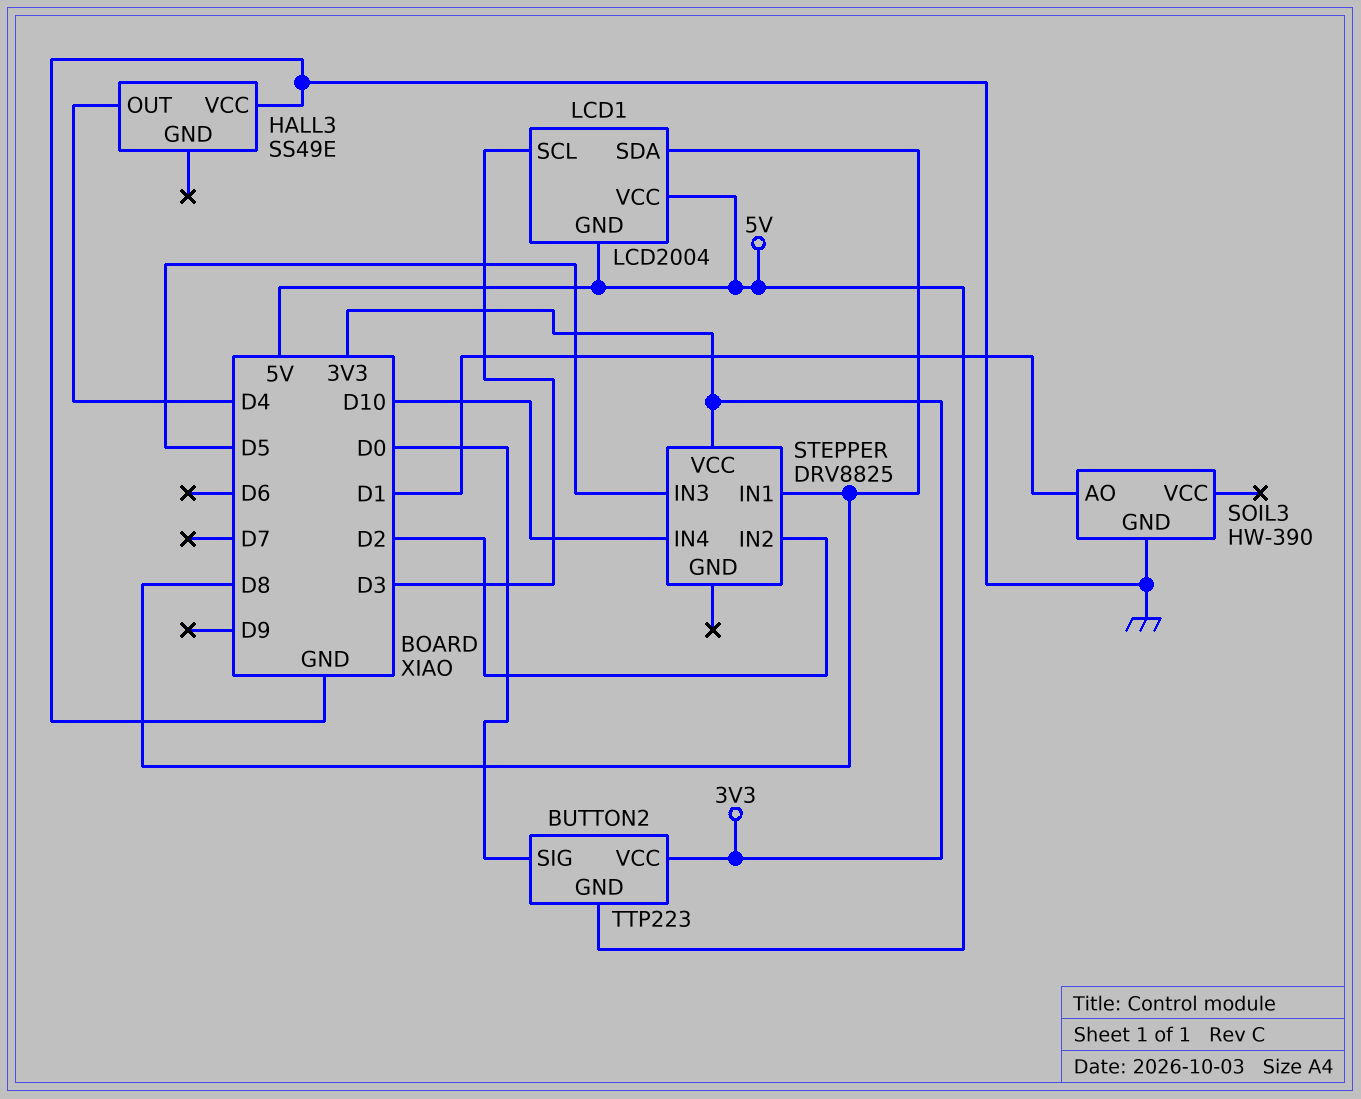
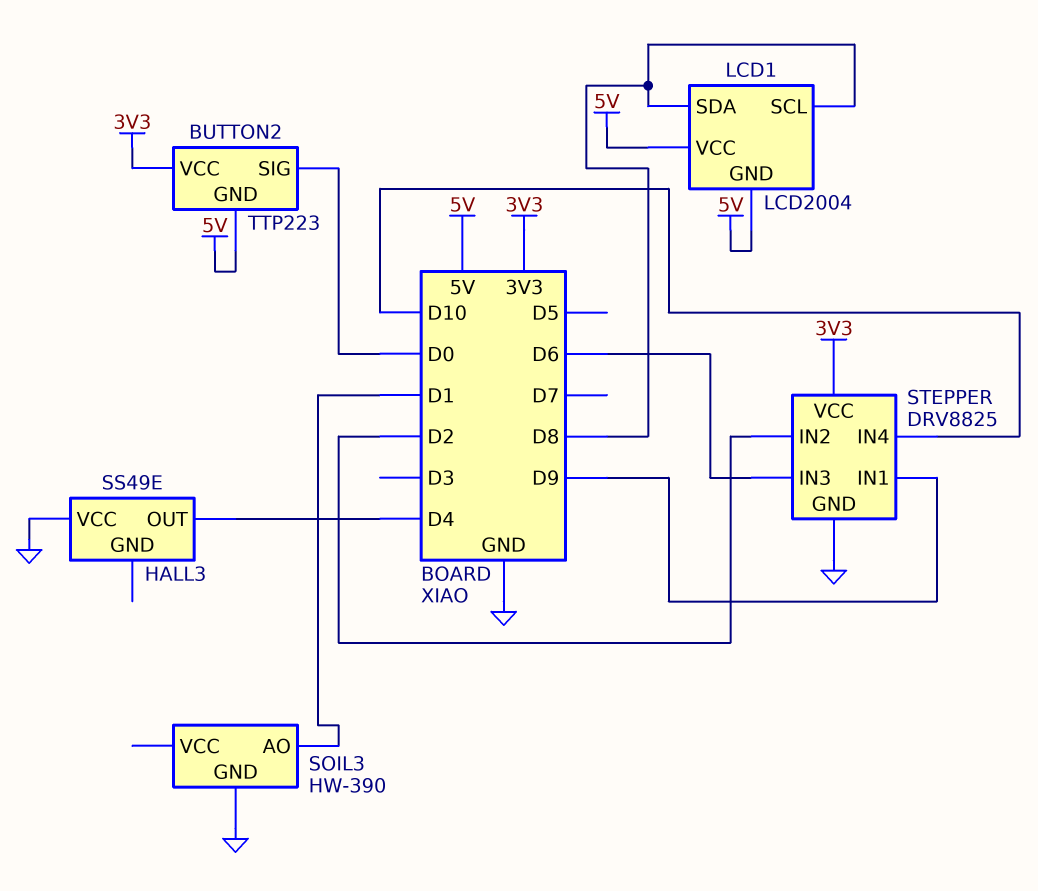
LCD1 pin SCL: D3 -> D8
STEPPER pin GND: none -> GND
STEPPER pin IN1: D8 -> D9
STEPPER pin IN3: D5 -> D6

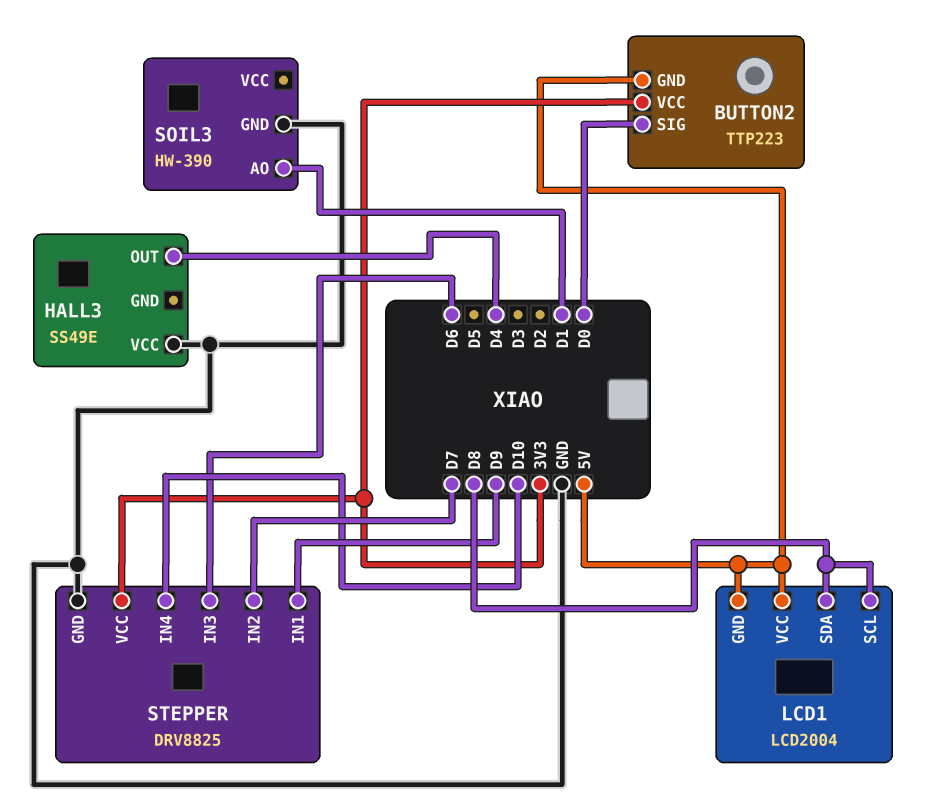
STEPPER pin IN2: D2 -> D7

